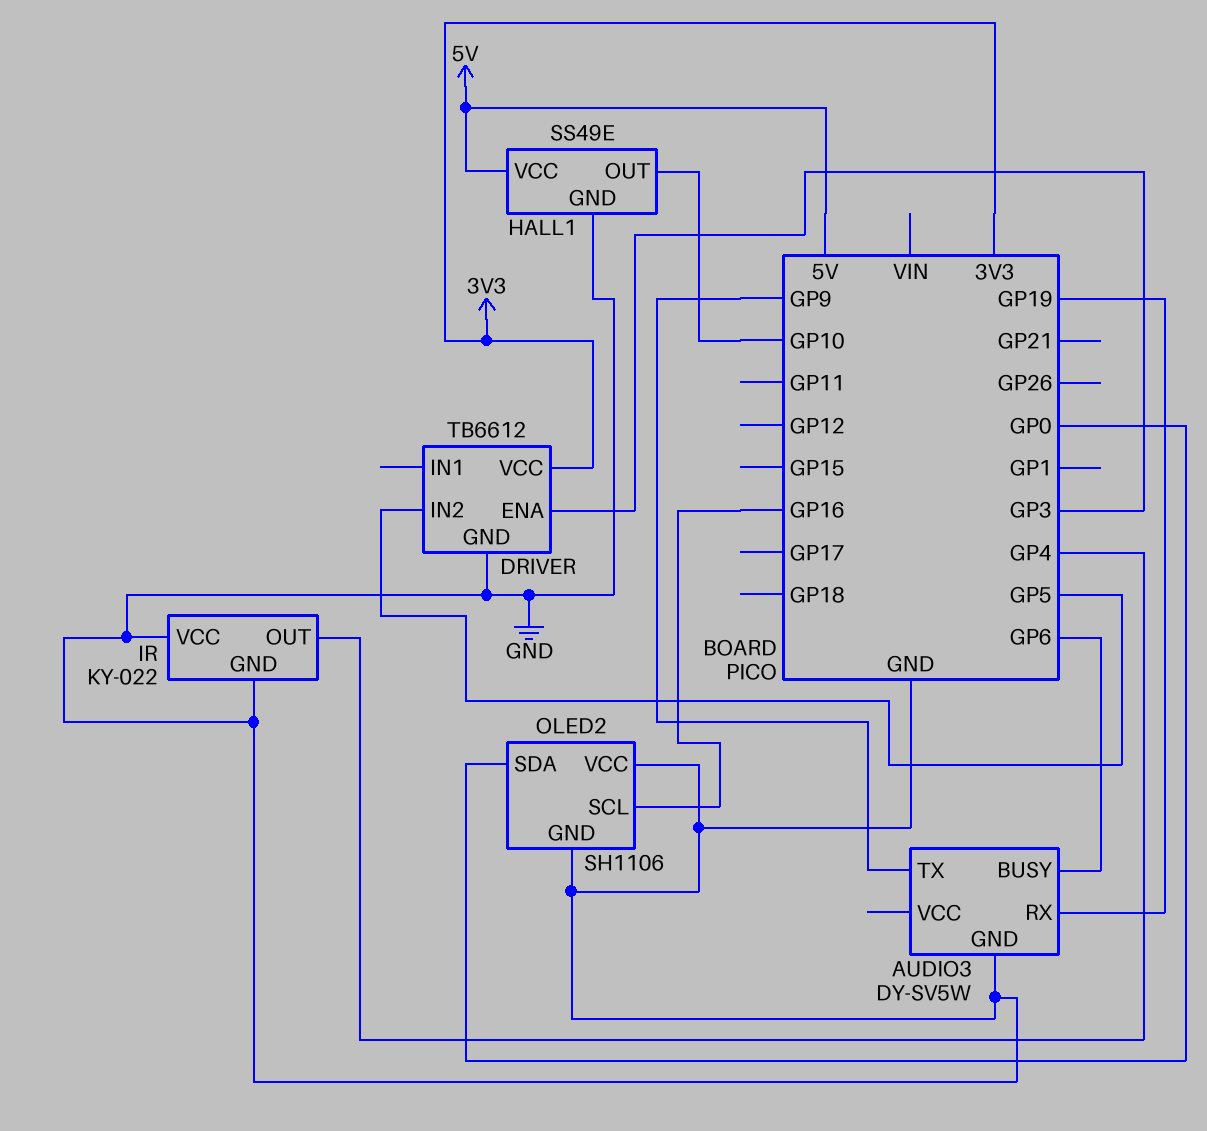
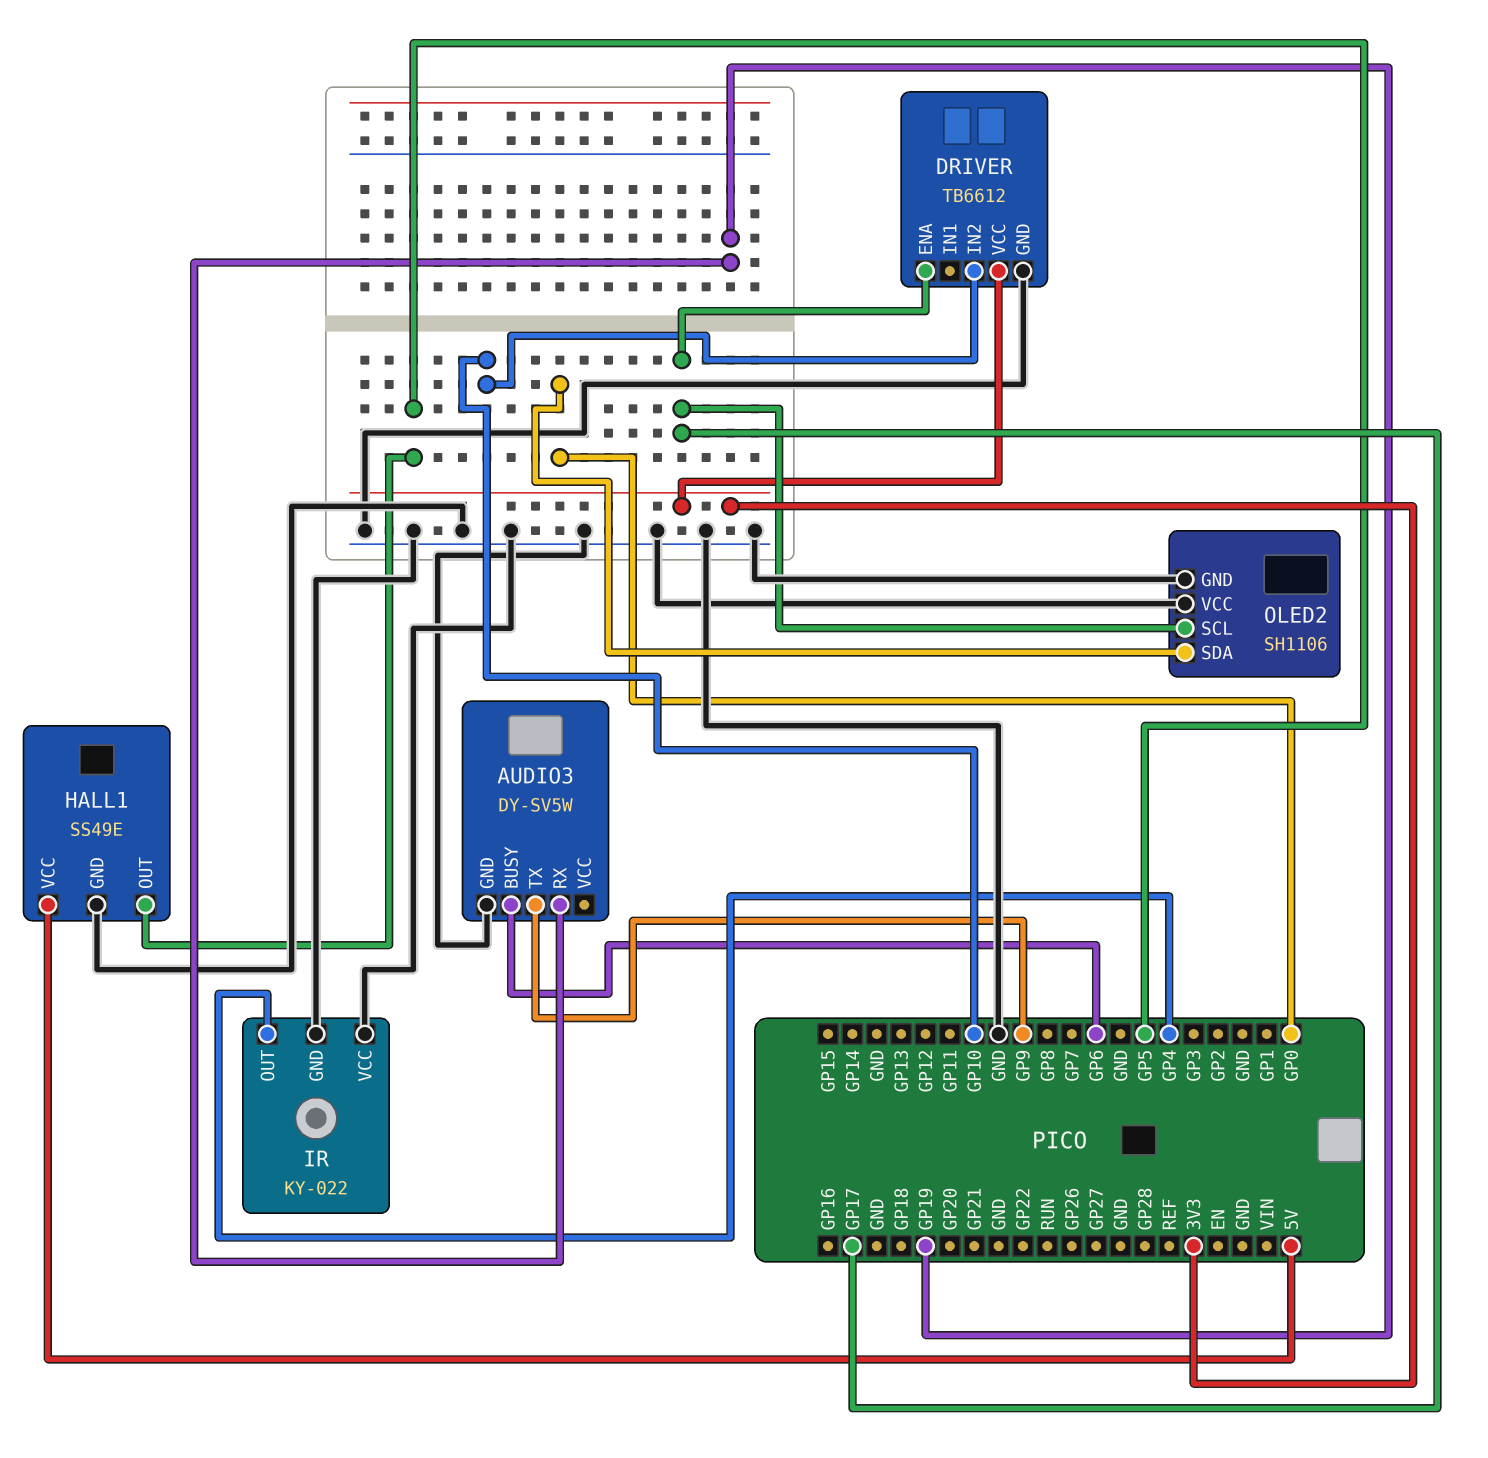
DRIVER pin ENA: GP3 -> GP17
DRIVER pin IN2: GP5 -> GP10
HALL1 pin OUT: GP10 -> GP5
OLED2 pin SCL: GP16 -> GP17

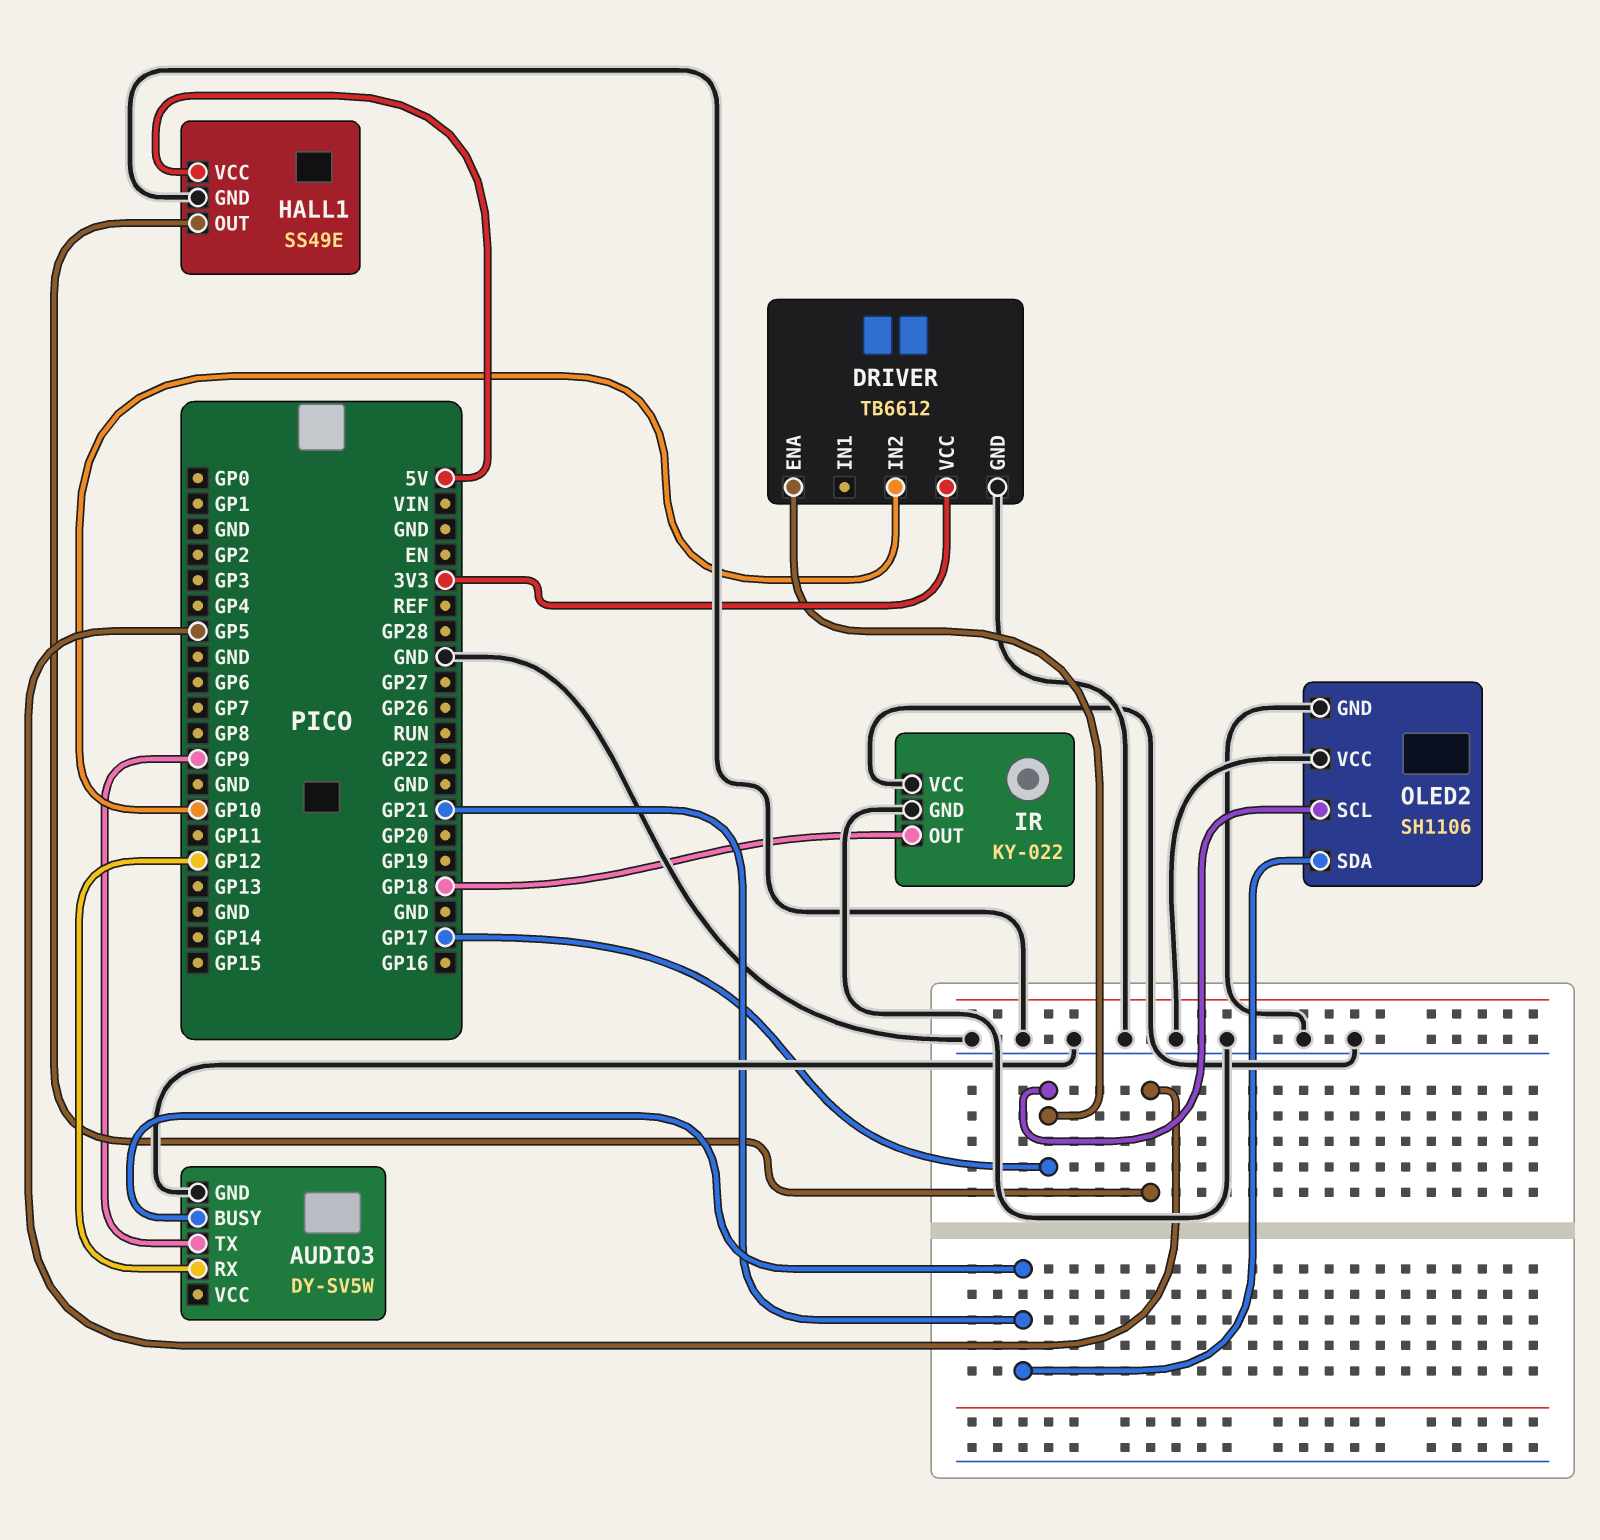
AUDIO3 pin BUSY: GP6 -> GP21
AUDIO3 pin RX: GP19 -> GP12
IR pin OUT: GP4 -> GP18
OLED2 pin SDA: GP0 -> GP21

